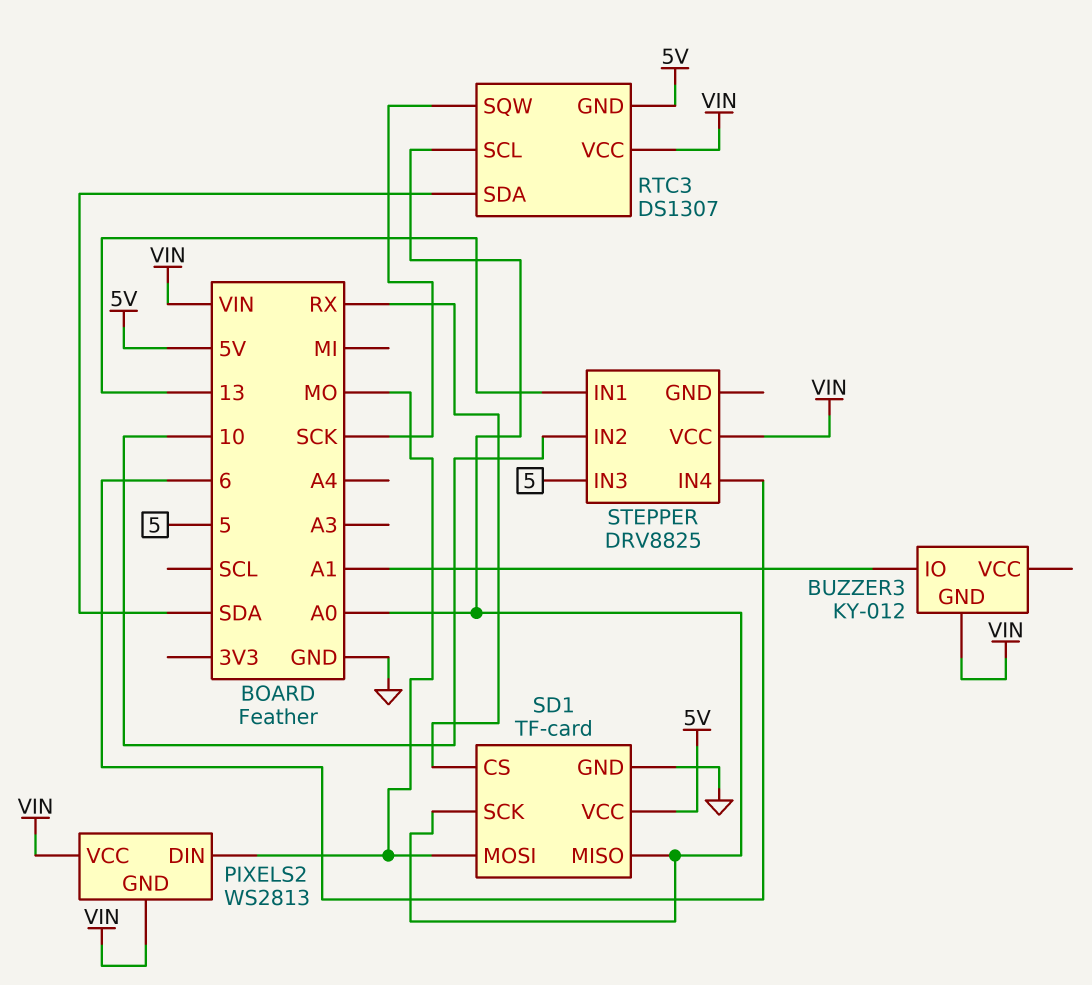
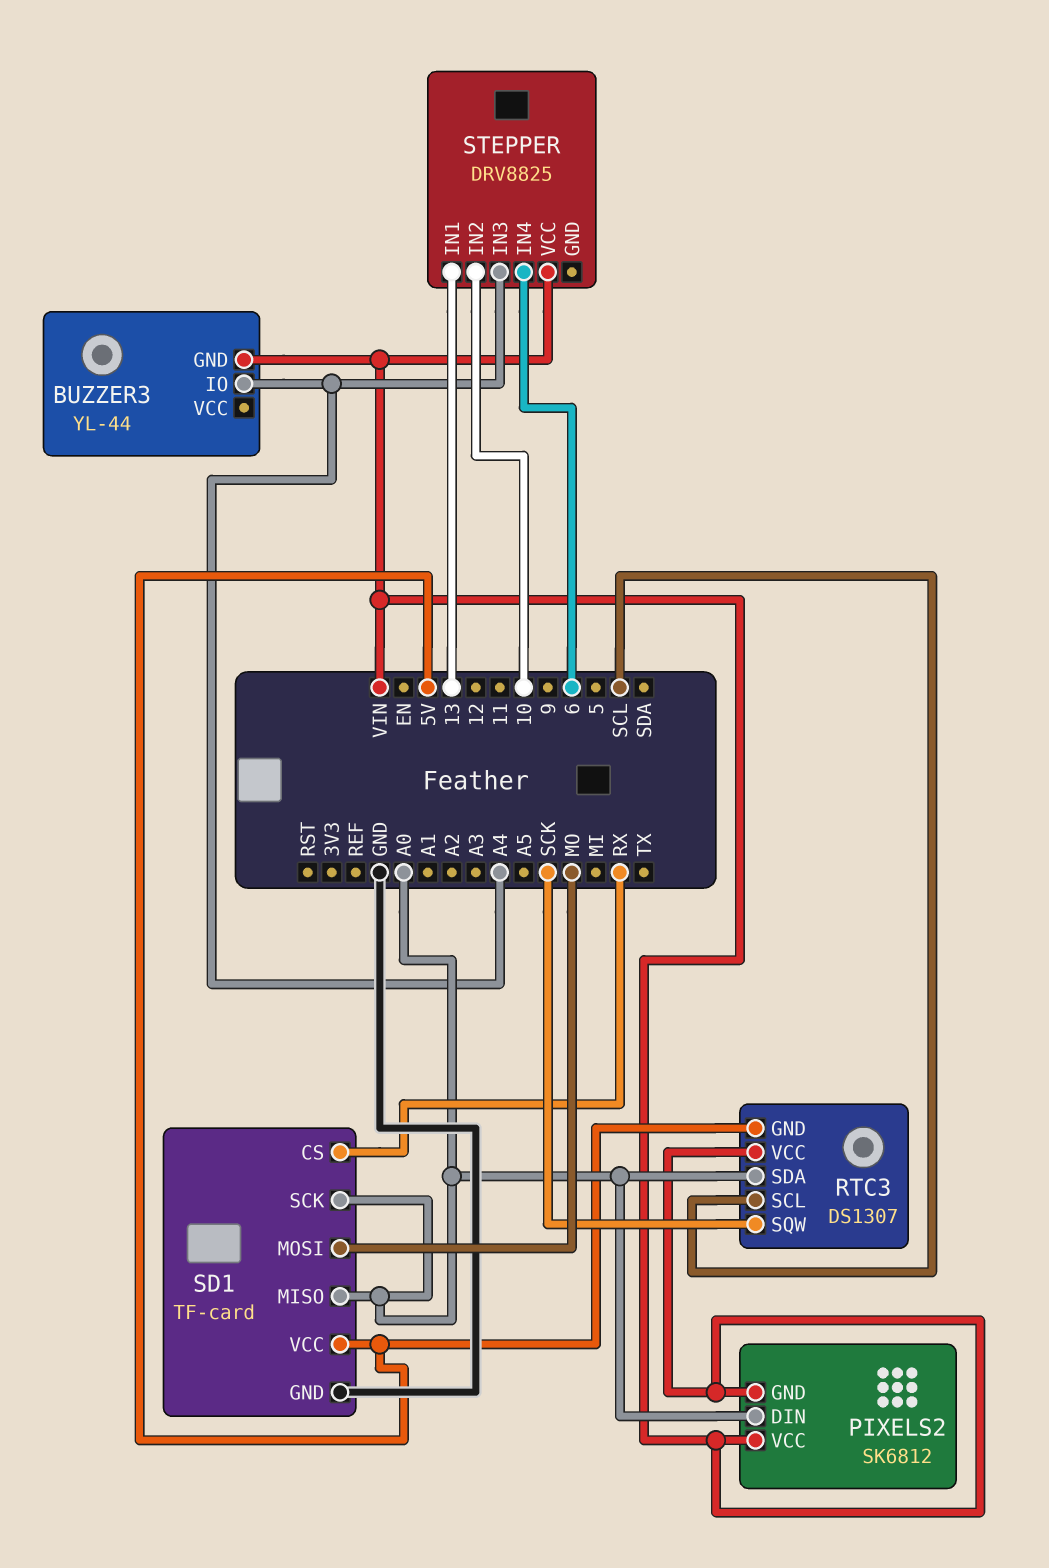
BUZZER3: KY-012 -> YL-44
BUZZER3 pin IO: A1 -> A4
PIXELS2: WS2813 -> SK6812
PIXELS2 pin DIN: MO -> A0
RTC3 pin SCL: A0 -> SCL
RTC3 pin SDA: SDA -> A0
STEPPER pin IN3: 5 -> A4

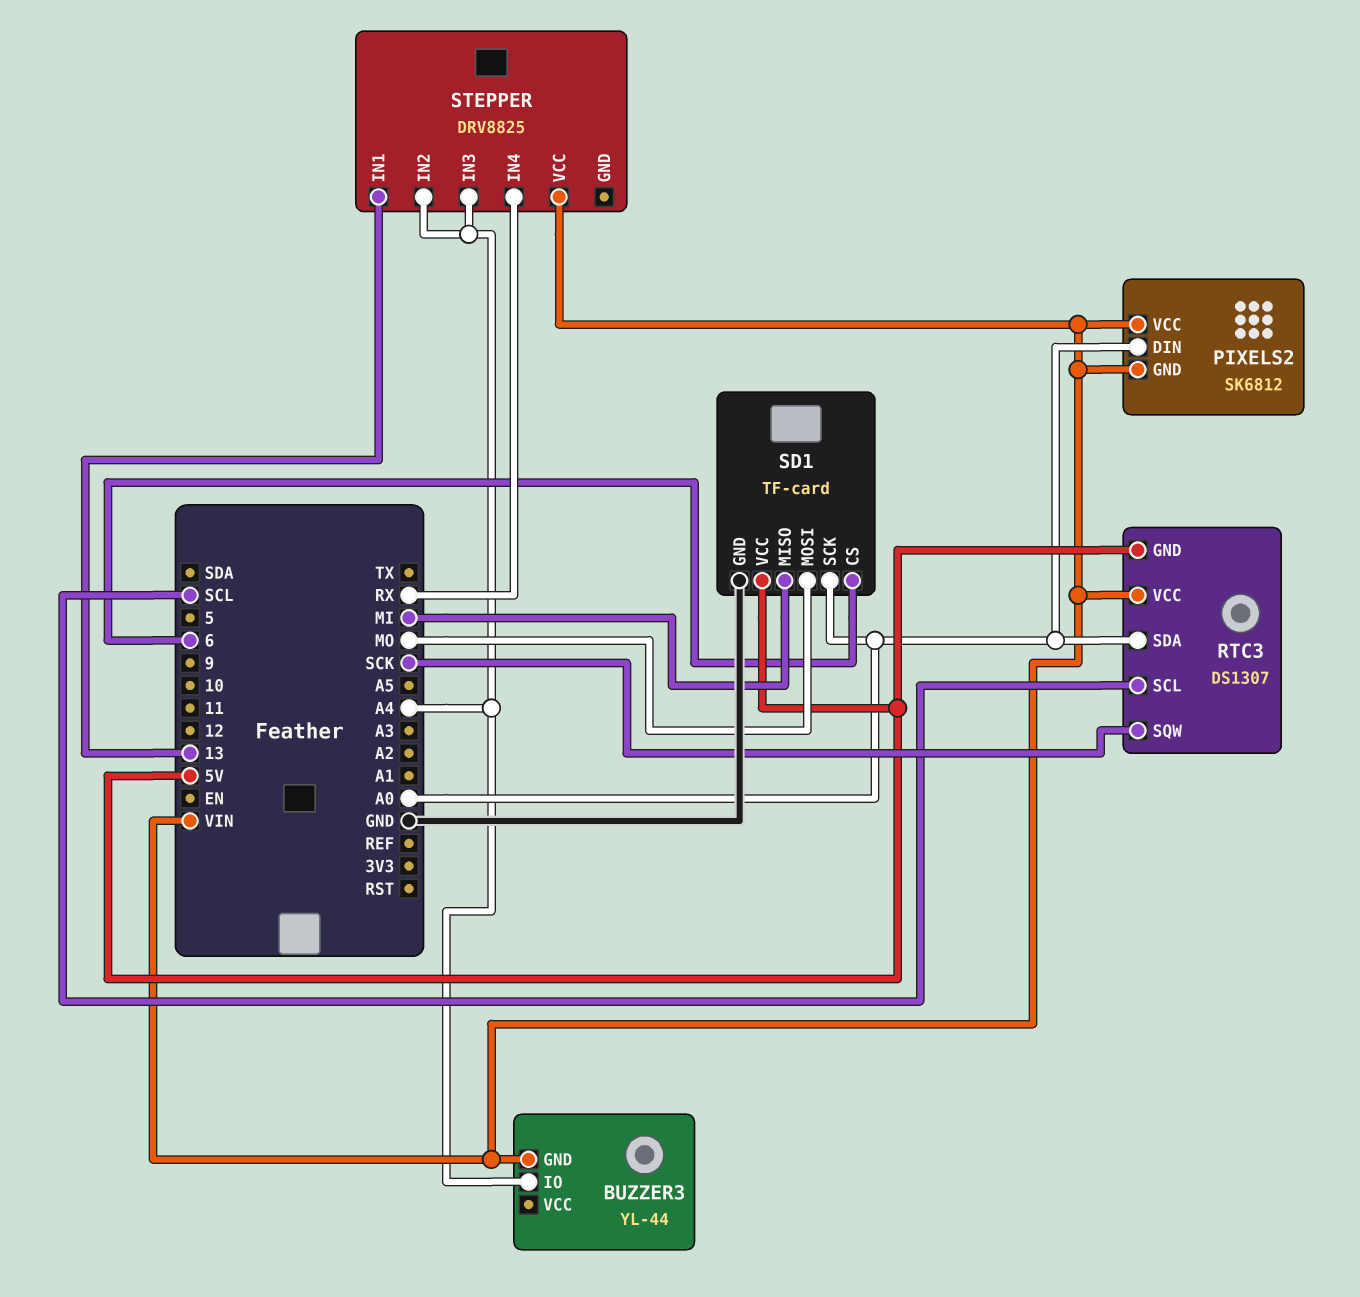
SD1 pin CS: RX -> 6
SD1 pin MISO: A0 -> MI
STEPPER pin IN2: 10 -> A4
STEPPER pin IN4: 6 -> RX

